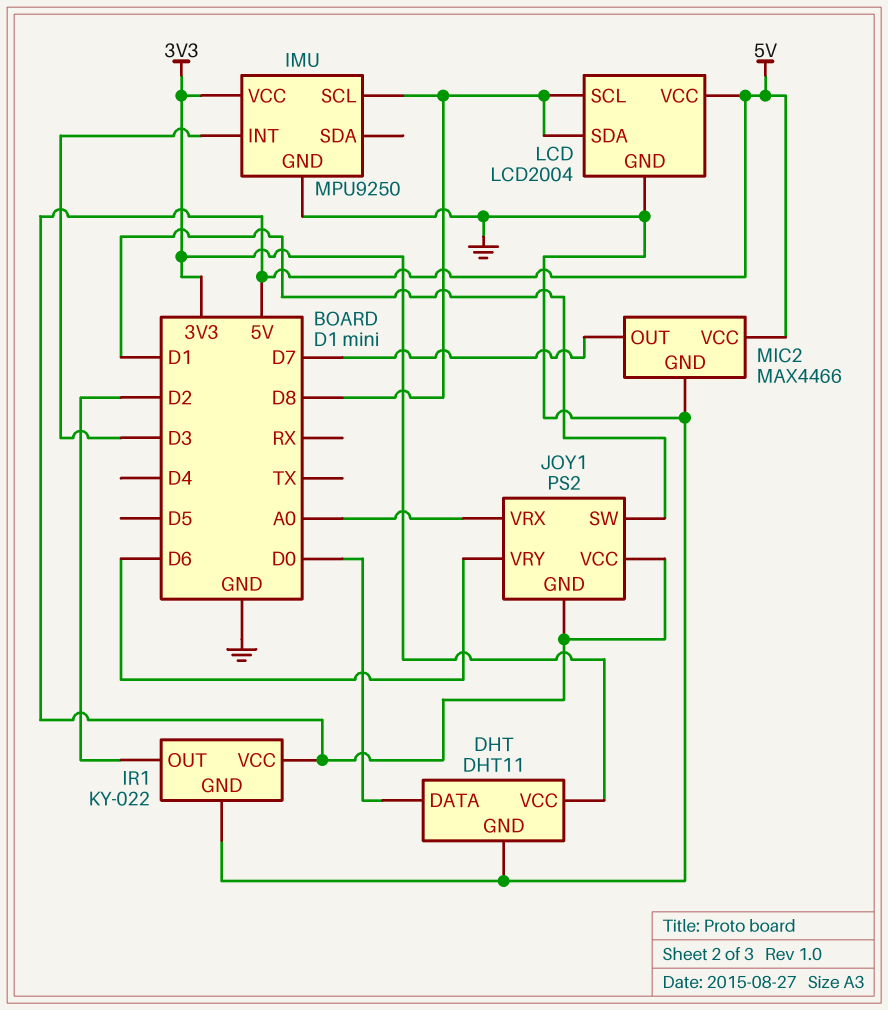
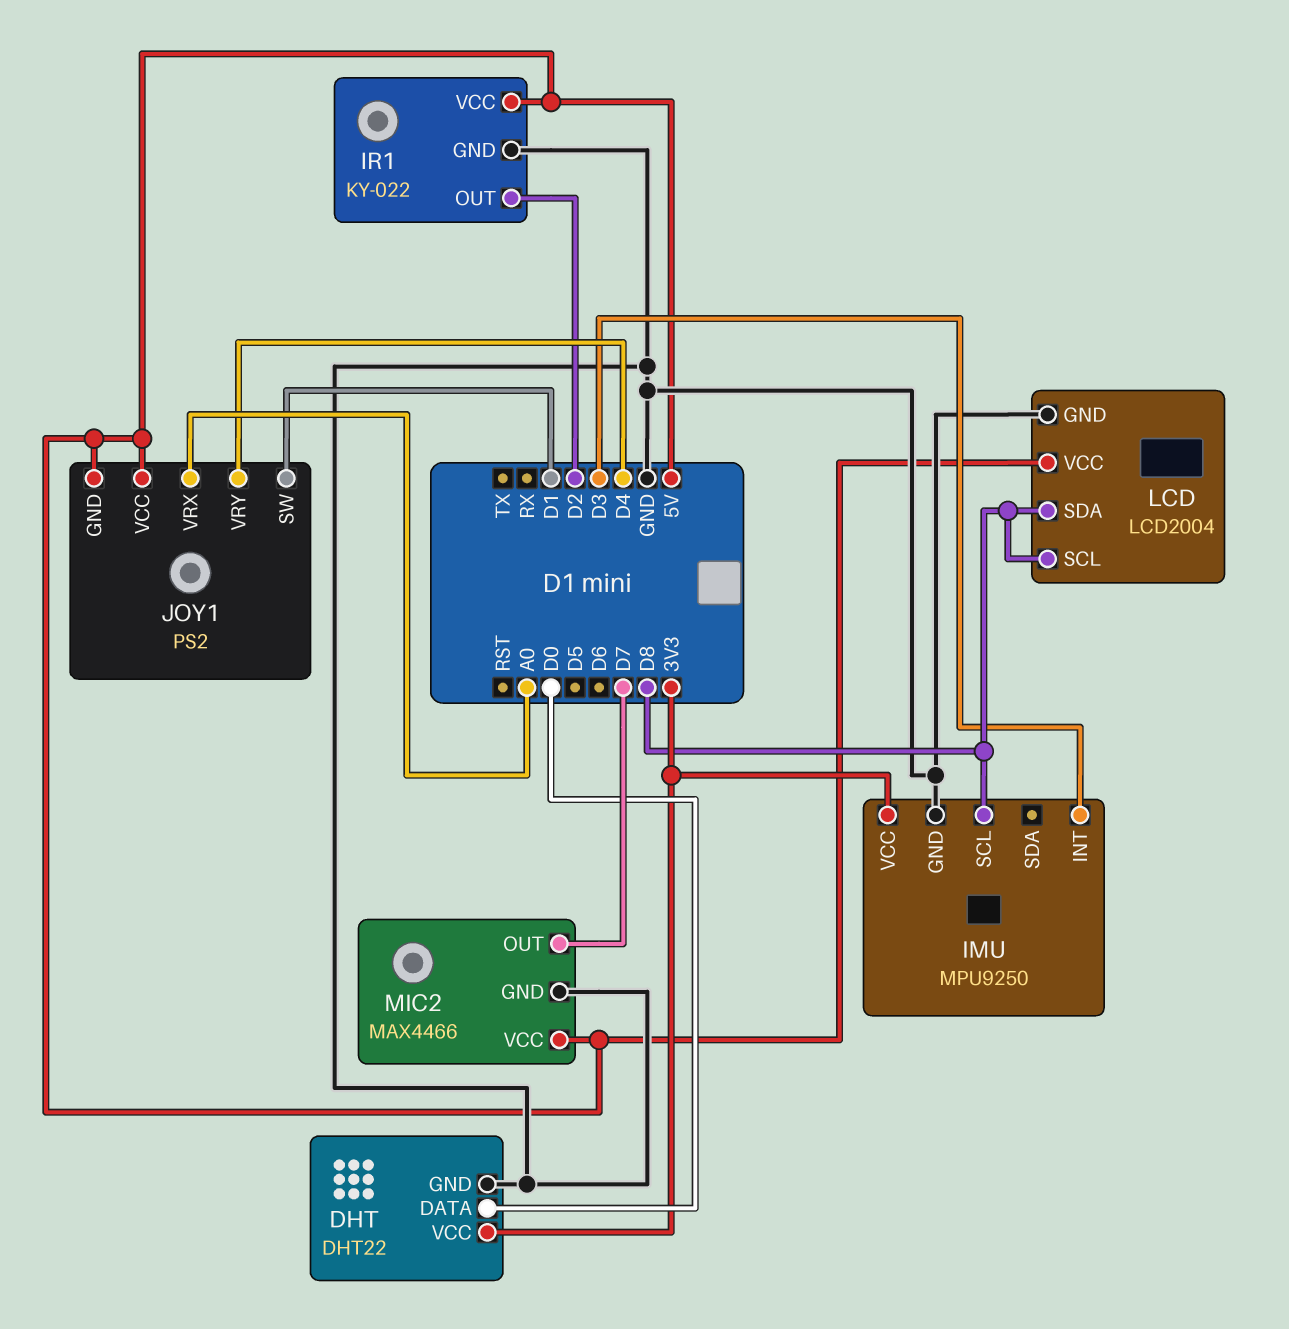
DHT: DHT11 -> DHT22
JOY1 pin VRY: D6 -> D4

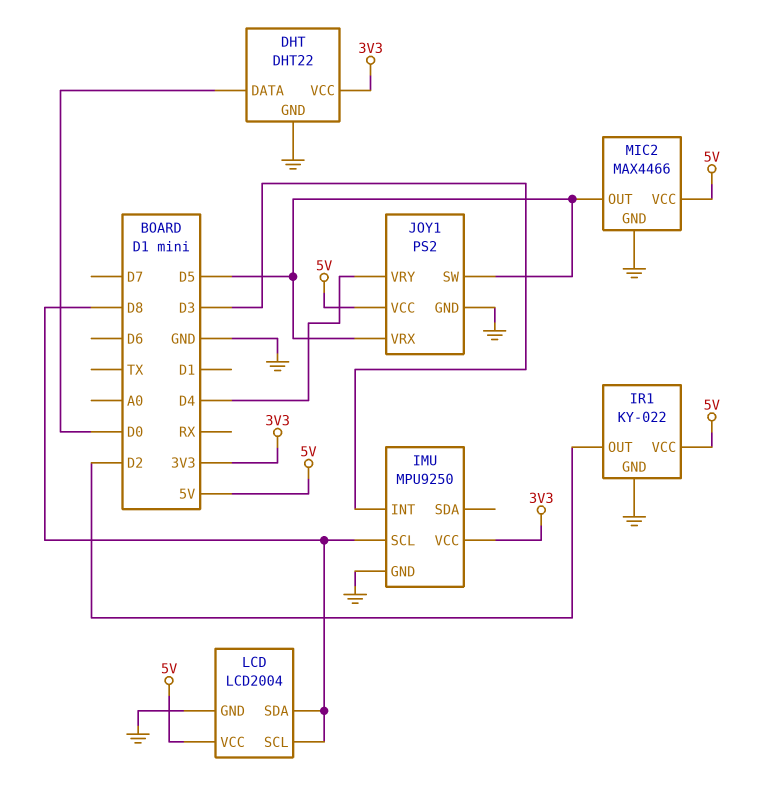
JOY1 pin GND: 5V -> GND
JOY1 pin SW: D1 -> D5
JOY1 pin VRX: A0 -> D5
MIC2 pin OUT: D7 -> D5

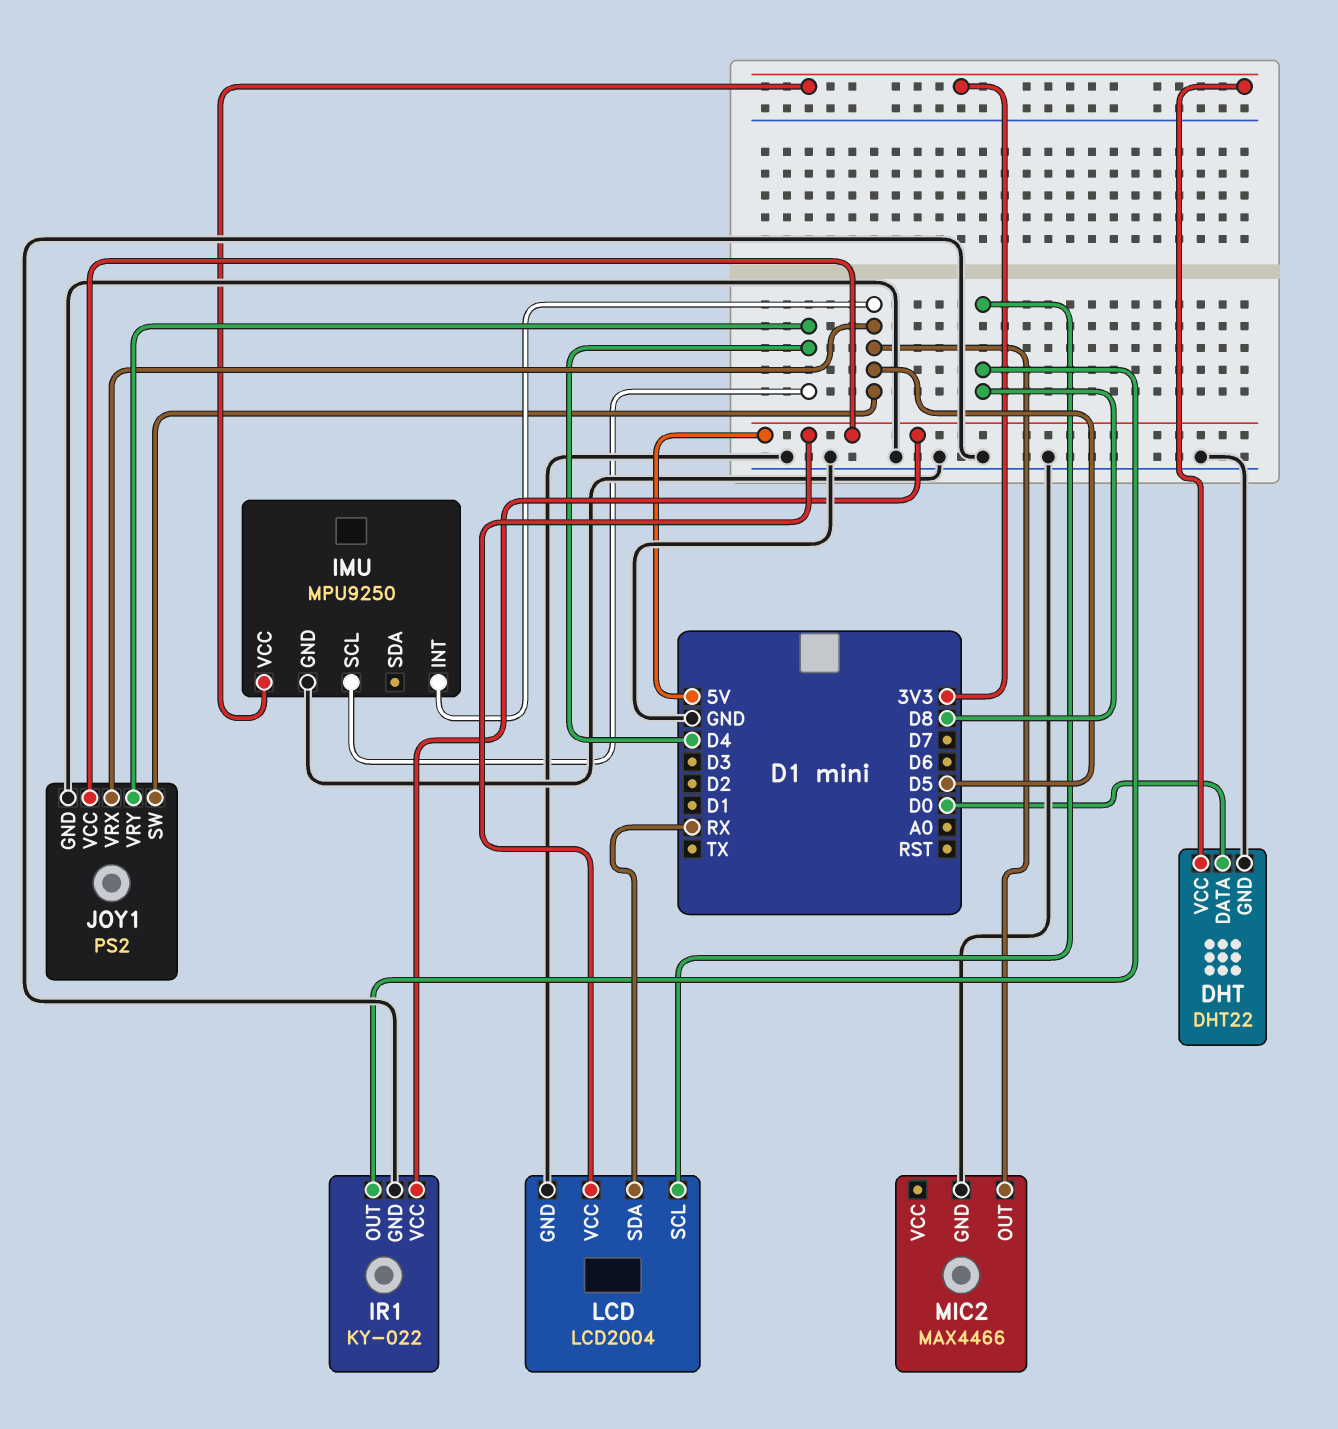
IMU pin INT: D3 -> D5
IMU pin SCL: D8 -> D4
IR1 pin OUT: D2 -> D8
LCD pin SDA: D8 -> RX
MIC2 pin VCC: 5V -> none

